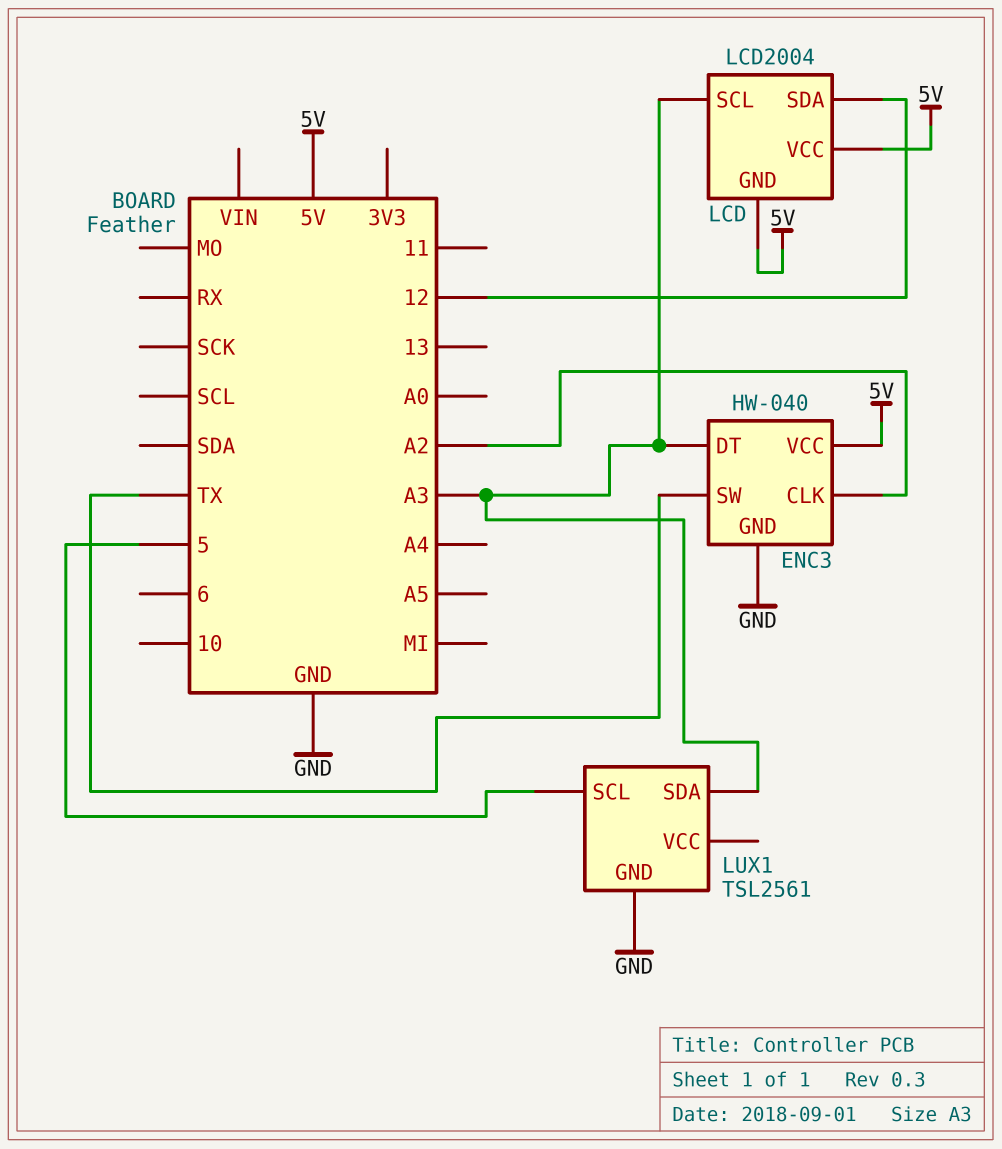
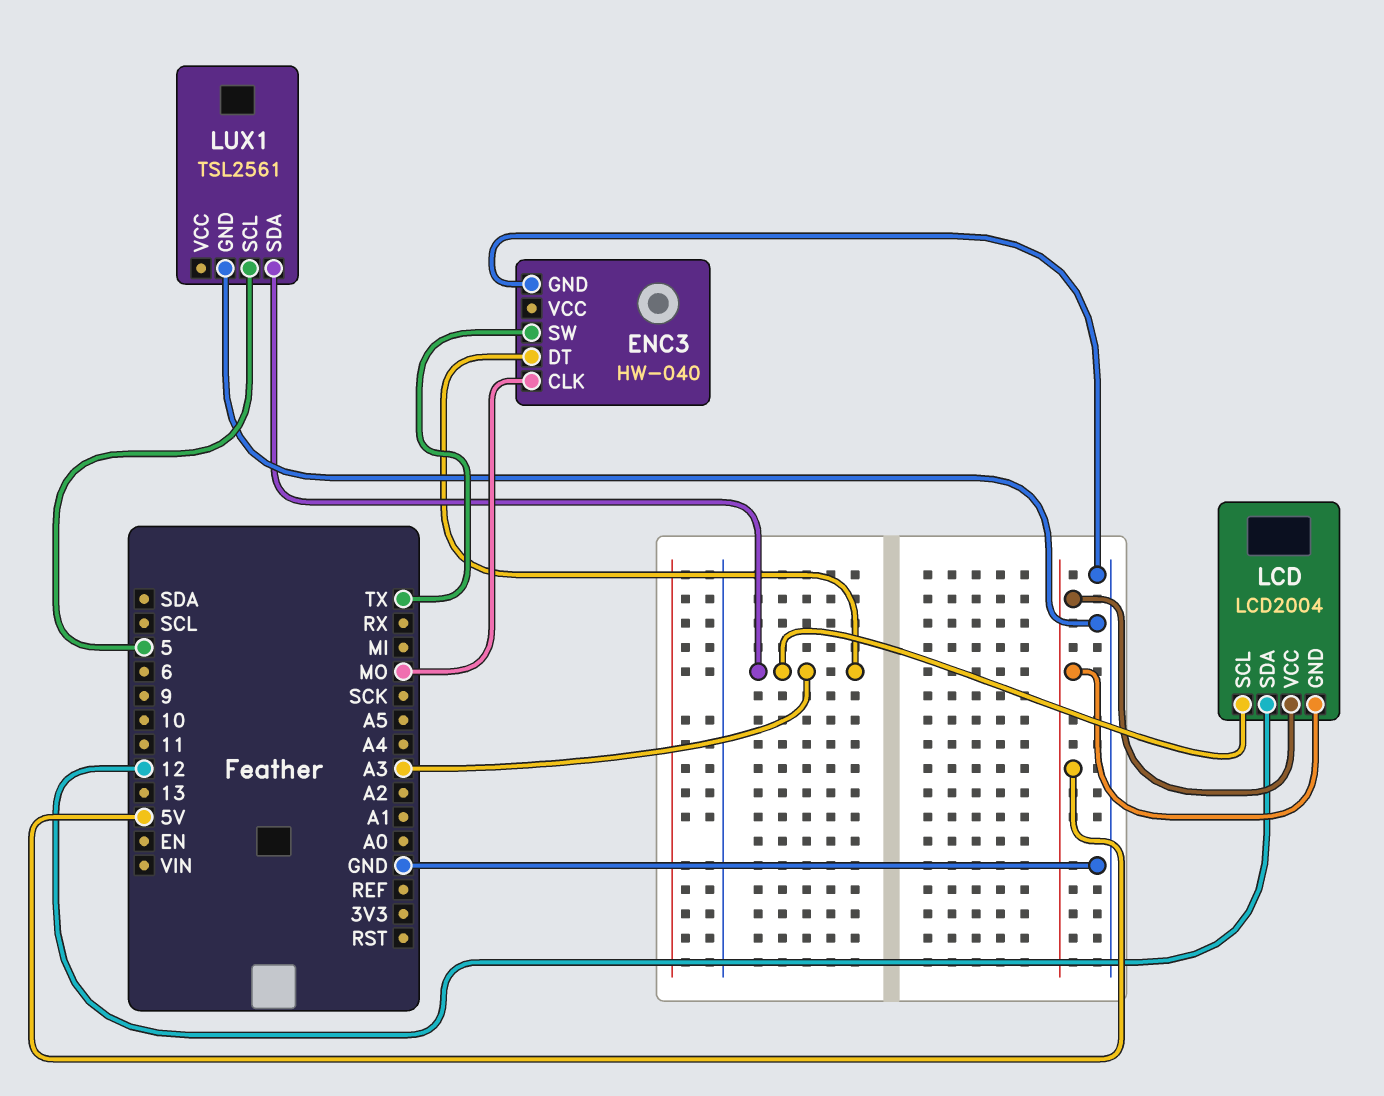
ENC3 pin CLK: A2 -> MO
ENC3 pin VCC: 5V -> none

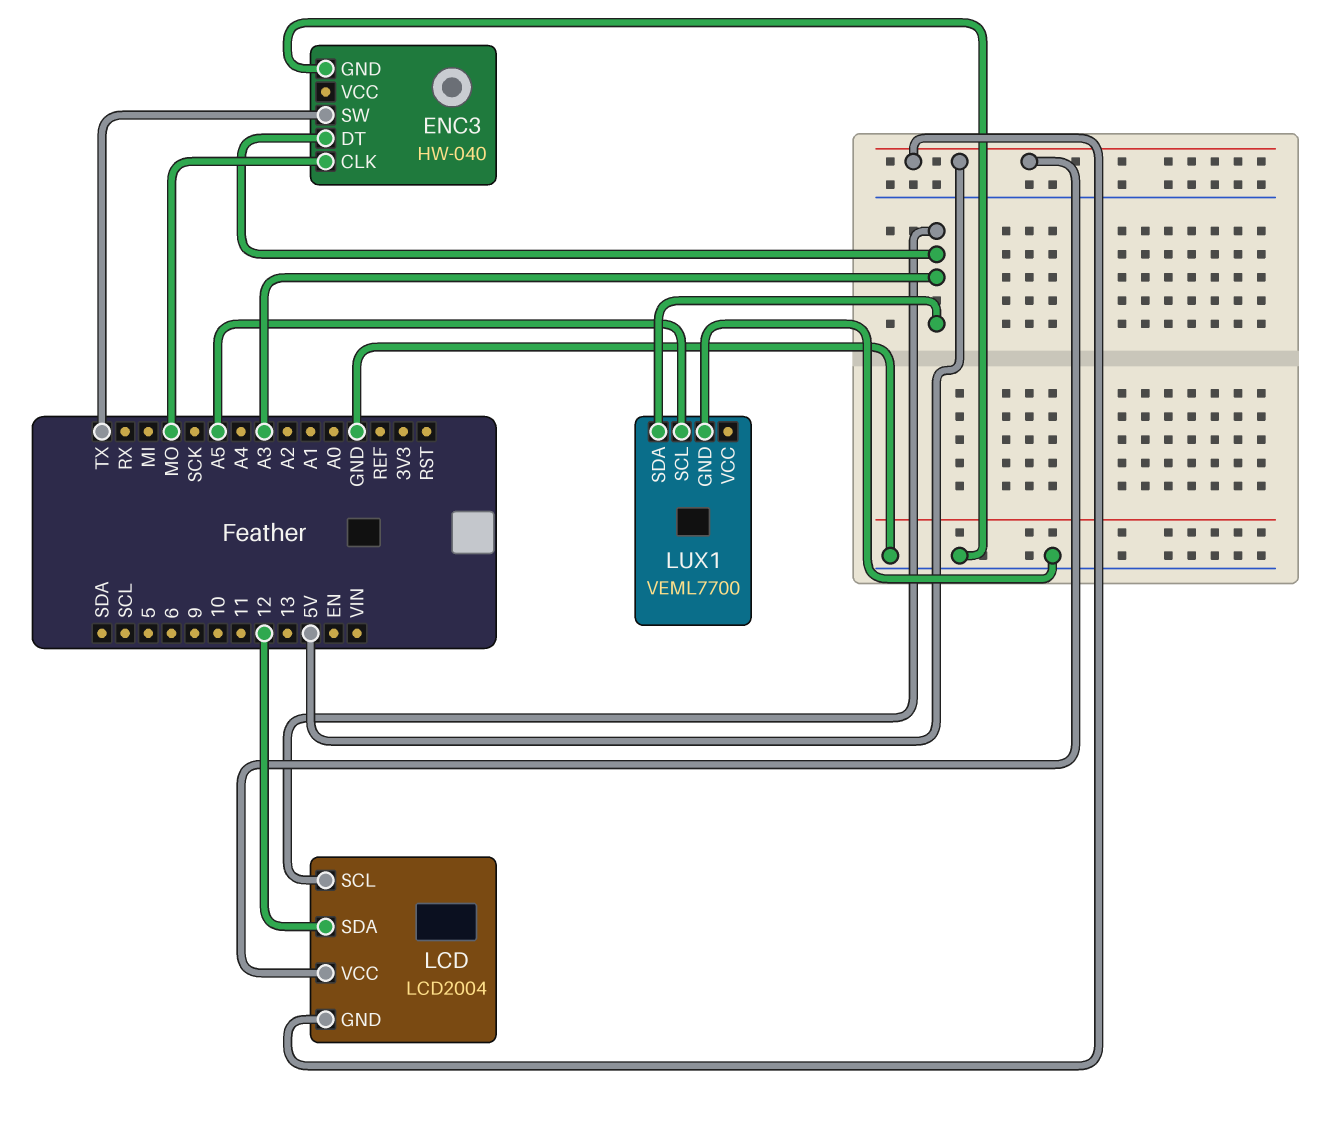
LUX1: TSL2561 -> VEML7700
LUX1 pin SCL: 5 -> A5

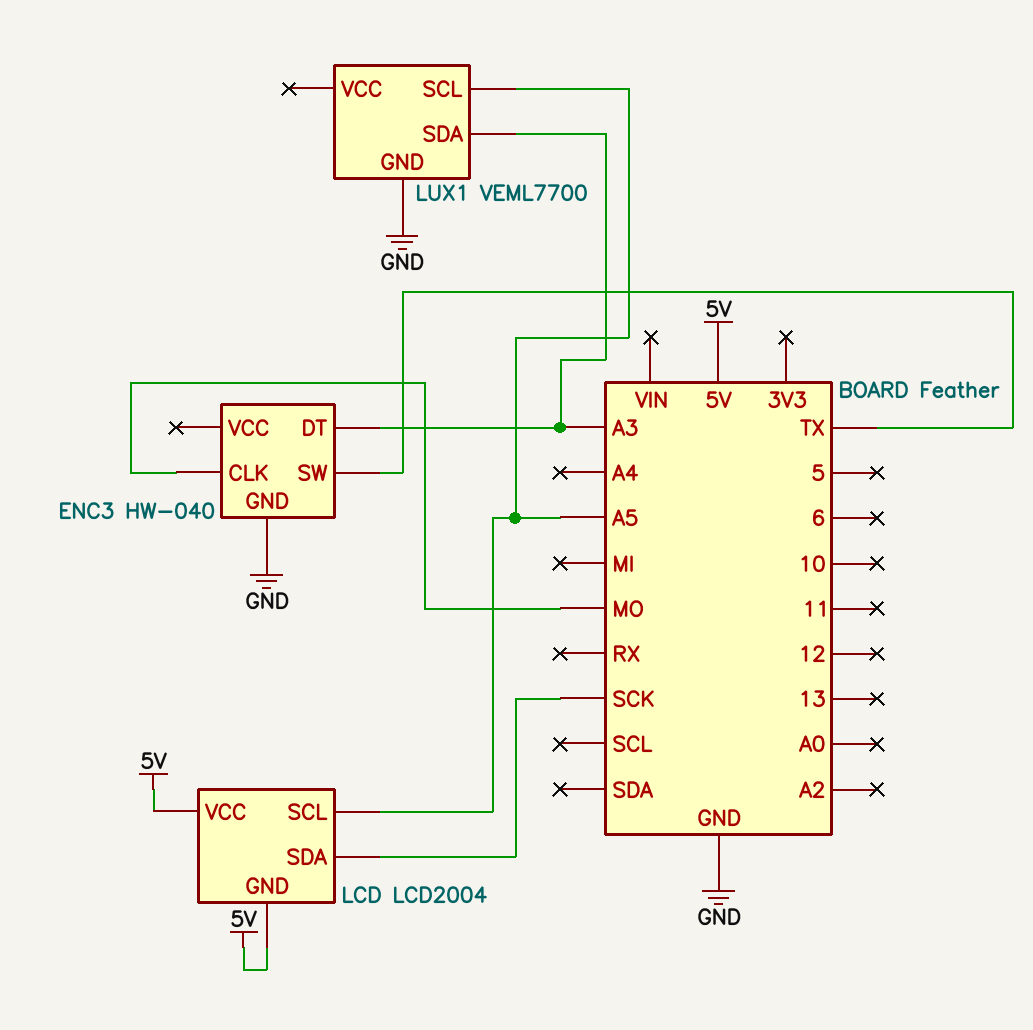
LCD pin SCL: A3 -> A5
LCD pin SDA: 12 -> SCK

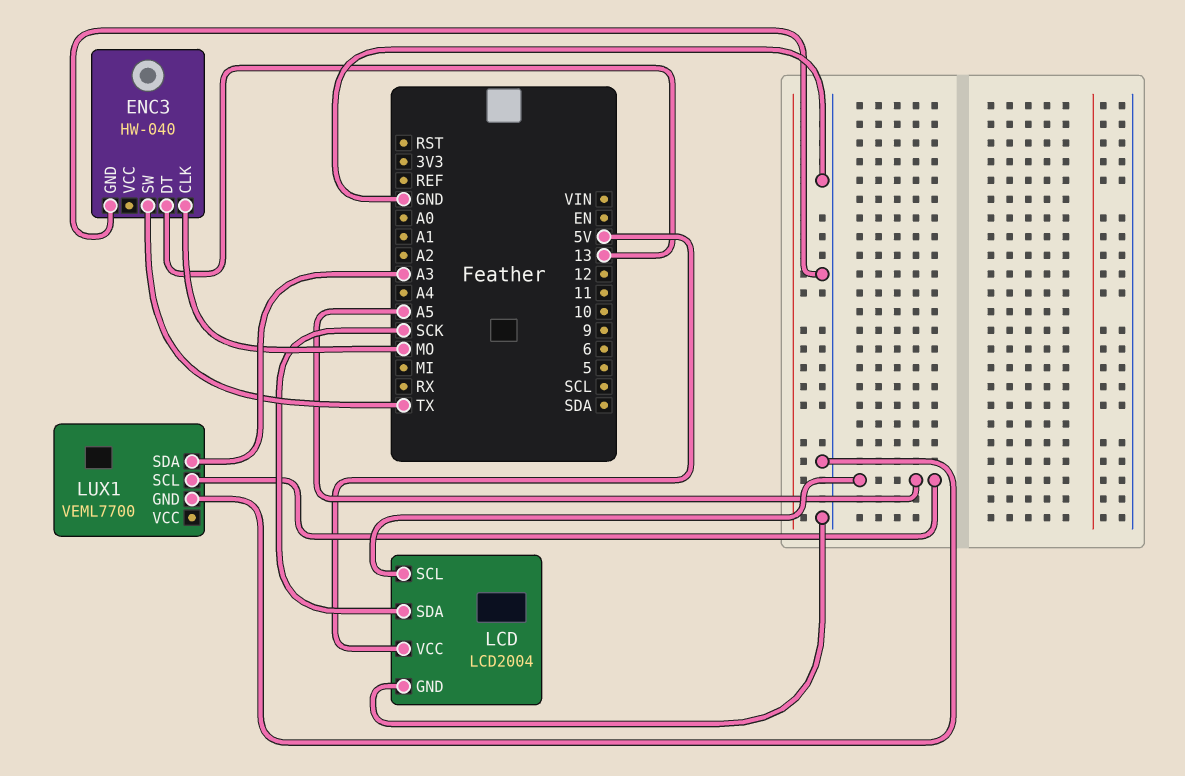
ENC3 pin DT: A3 -> 13
LCD pin GND: 5V -> GND

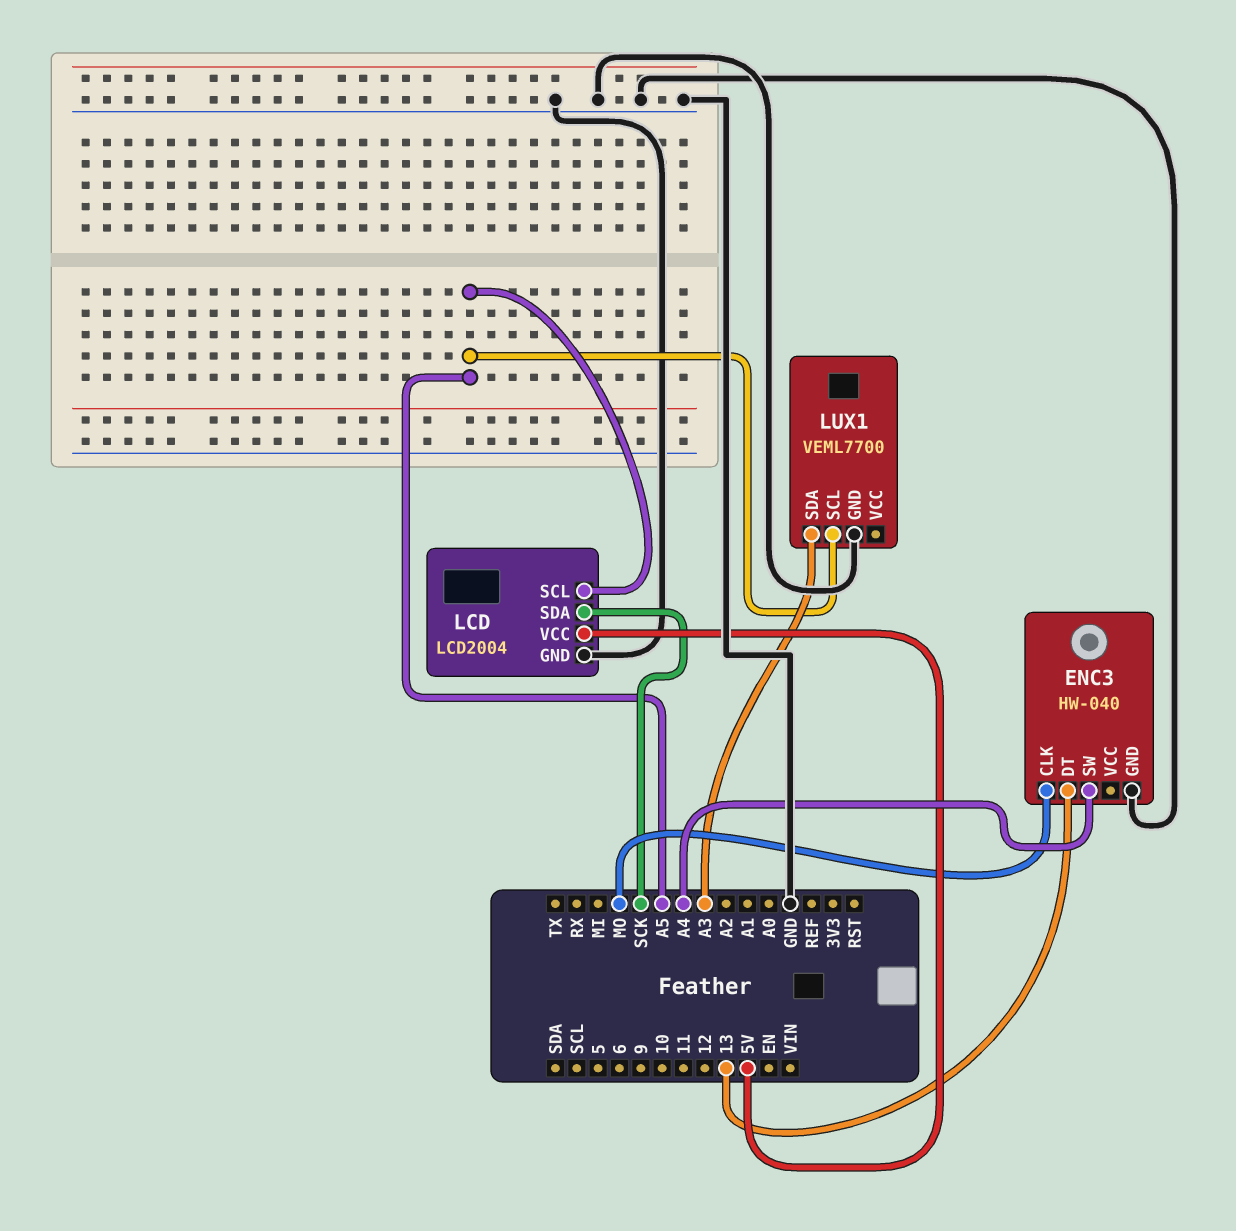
ENC3 pin SW: TX -> A4

